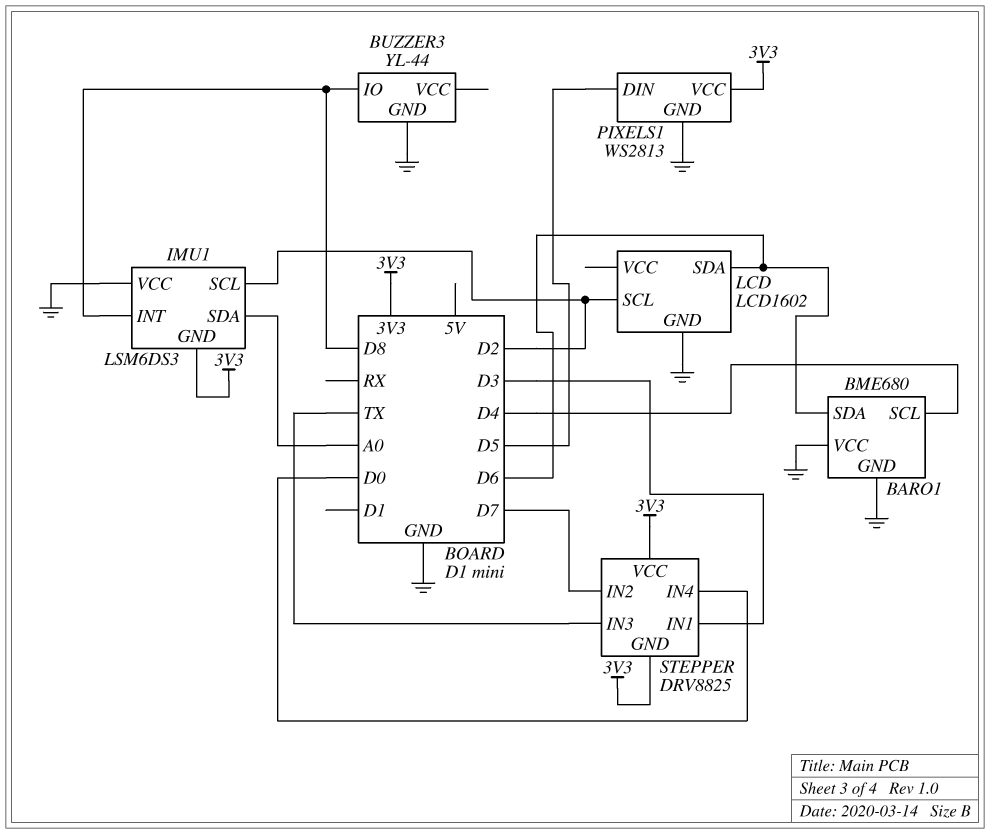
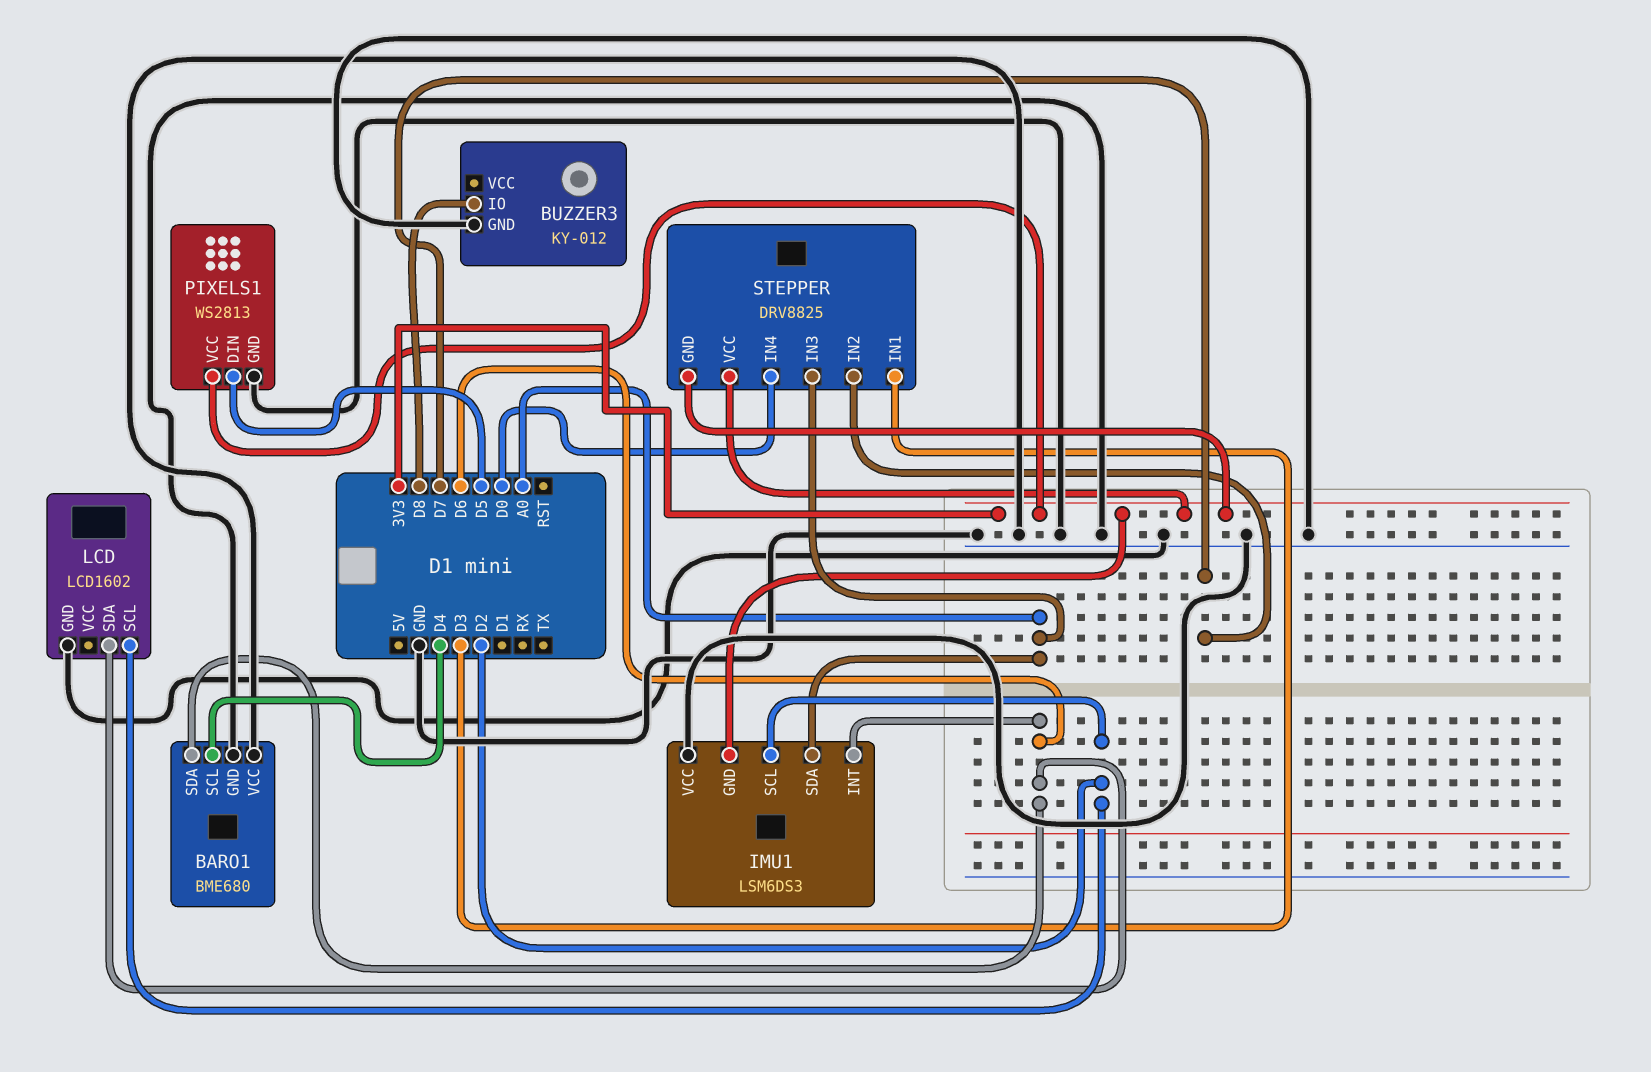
BUZZER3: YL-44 -> KY-012
IMU1 pin INT: D8 -> D6
STEPPER pin IN3: TX -> A0

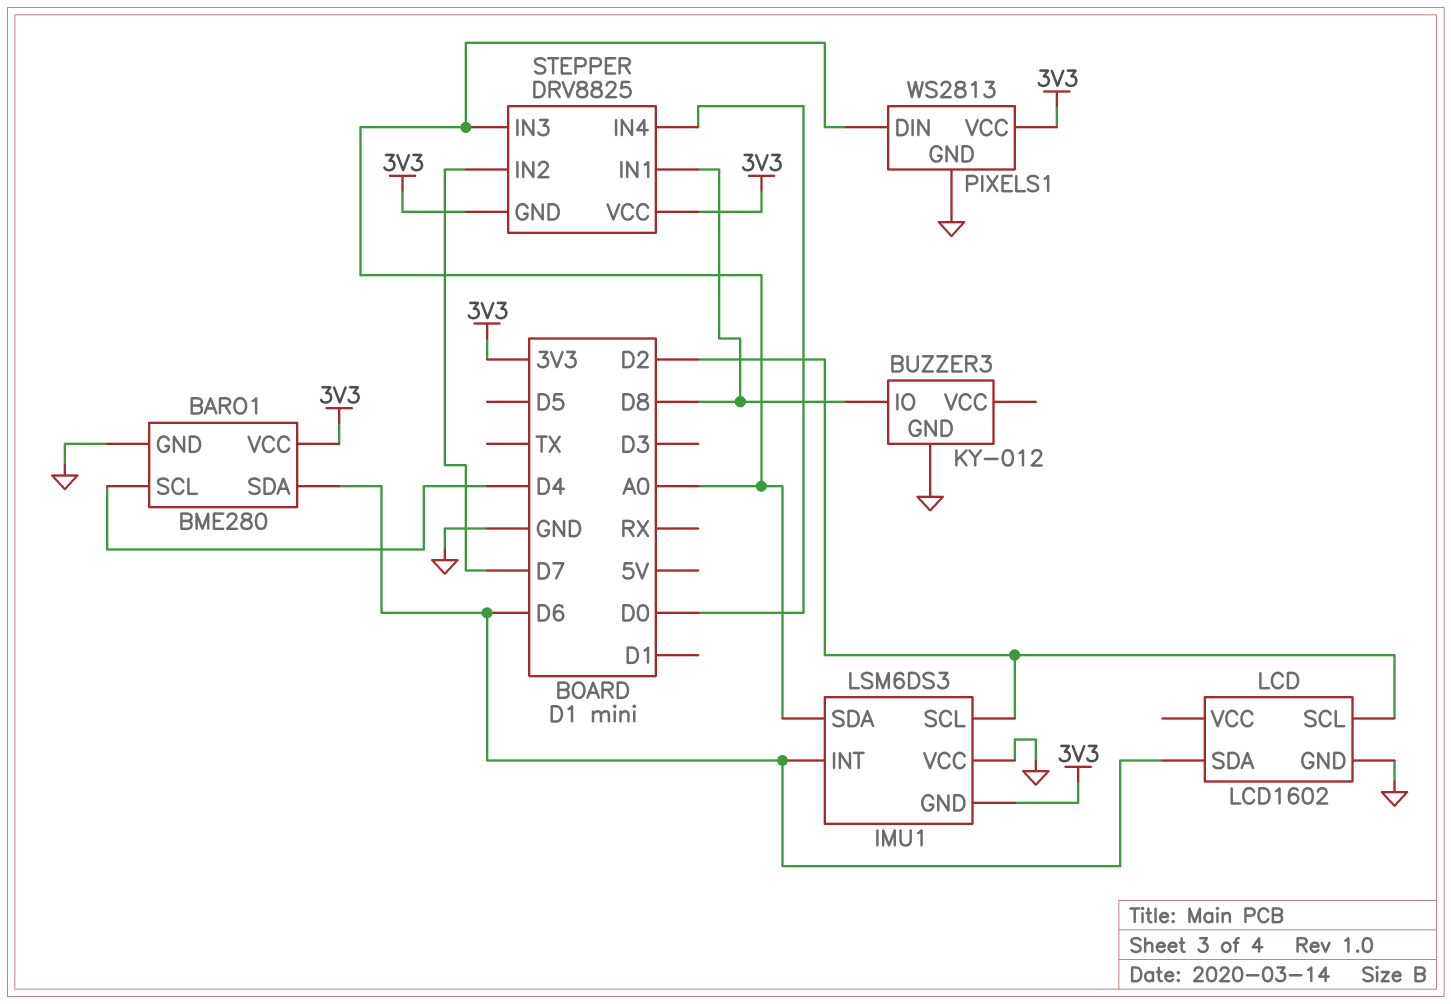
BARO1: BME680 -> BME280
BARO1 pin VCC: GND -> 3V3
PIXELS1 pin DIN: D5 -> A0
STEPPER pin IN1: D3 -> D8

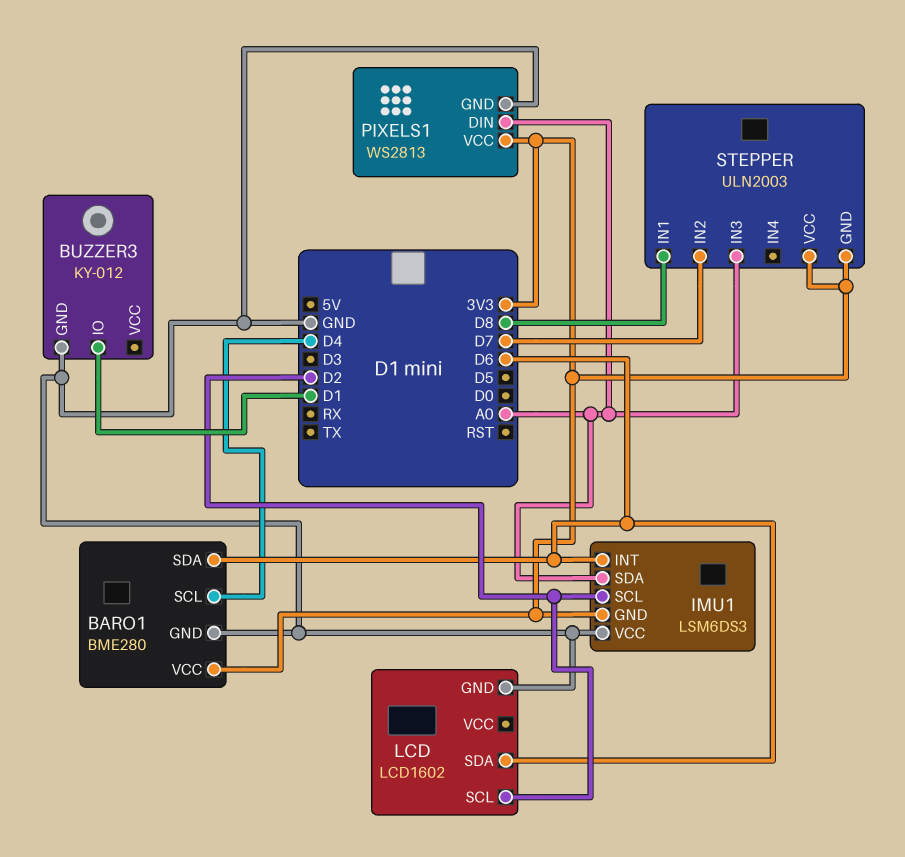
BUZZER3 pin IO: D8 -> D1
STEPPER: DRV8825 -> ULN2003
STEPPER pin IN4: D0 -> none

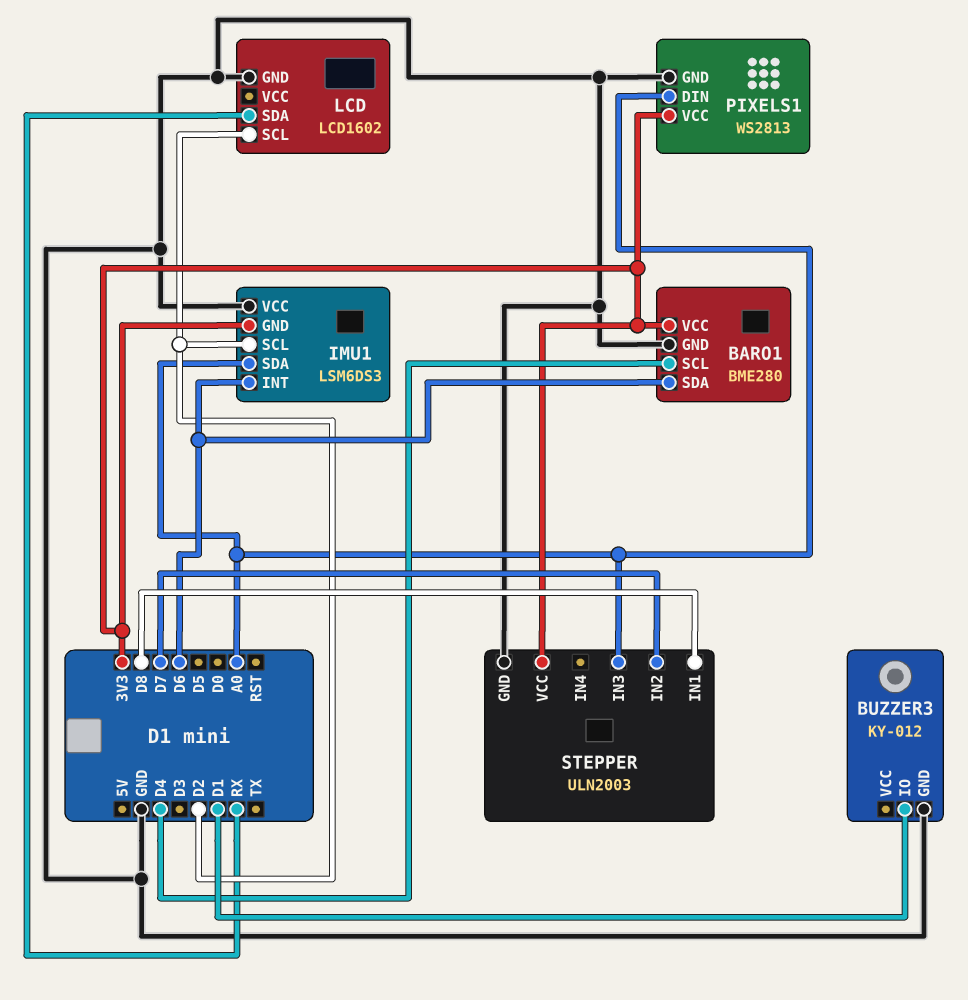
LCD pin SDA: D6 -> RX
STEPPER pin GND: 3V3 -> GND

